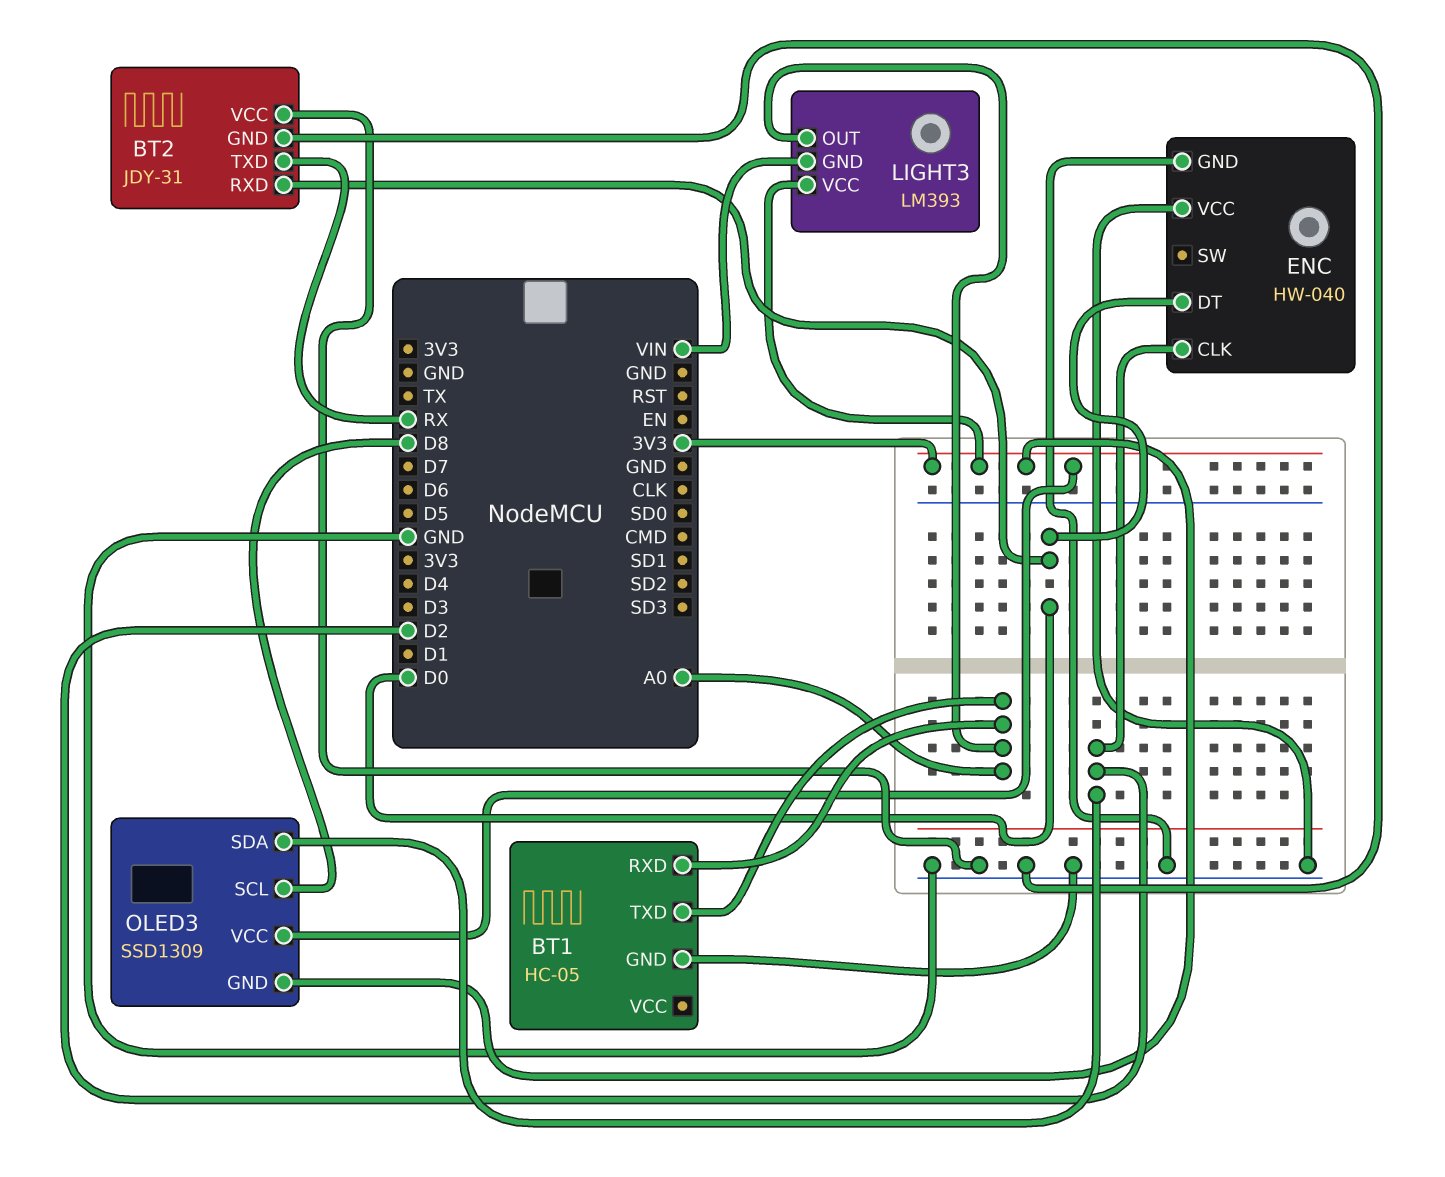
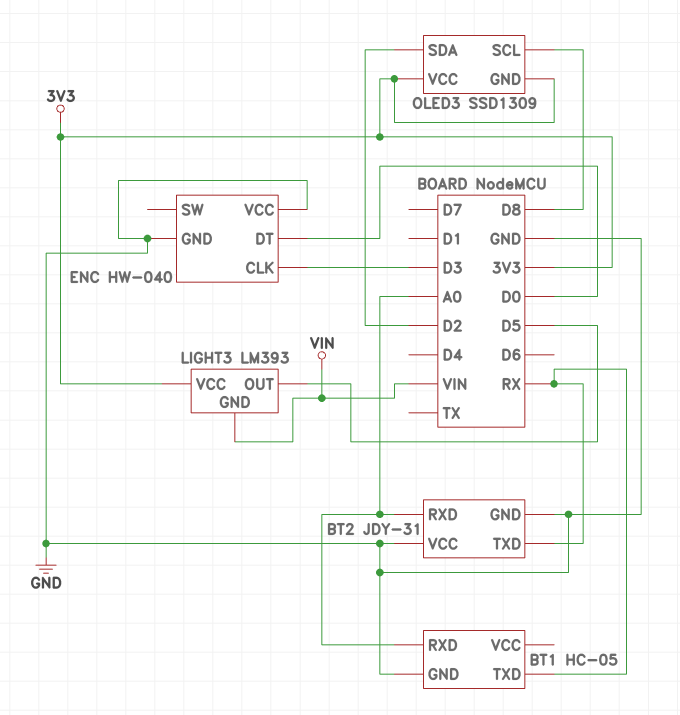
BT1 pin TXD: A0 -> RX
BT2 pin RXD: D0 -> A0
ENC pin CLK: D2 -> D3
LIGHT3 pin OUT: A0 -> D5

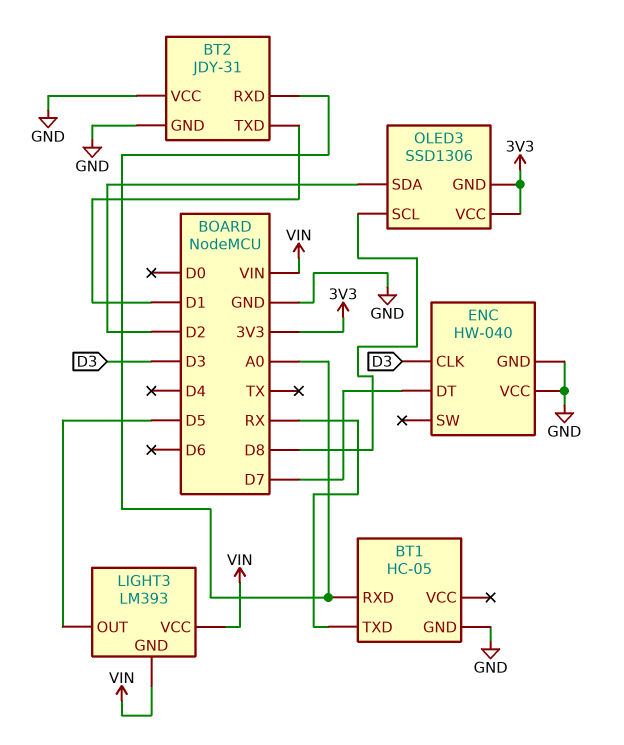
BT2 pin TXD: RX -> D1
ENC pin DT: D0 -> D7
LIGHT3 pin VCC: 3V3 -> VIN
OLED3: SSD1309 -> SSD1306

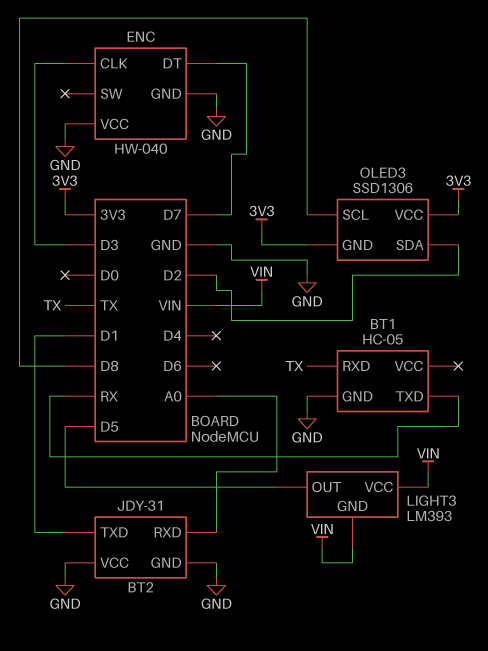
BT1 pin RXD: A0 -> TX

